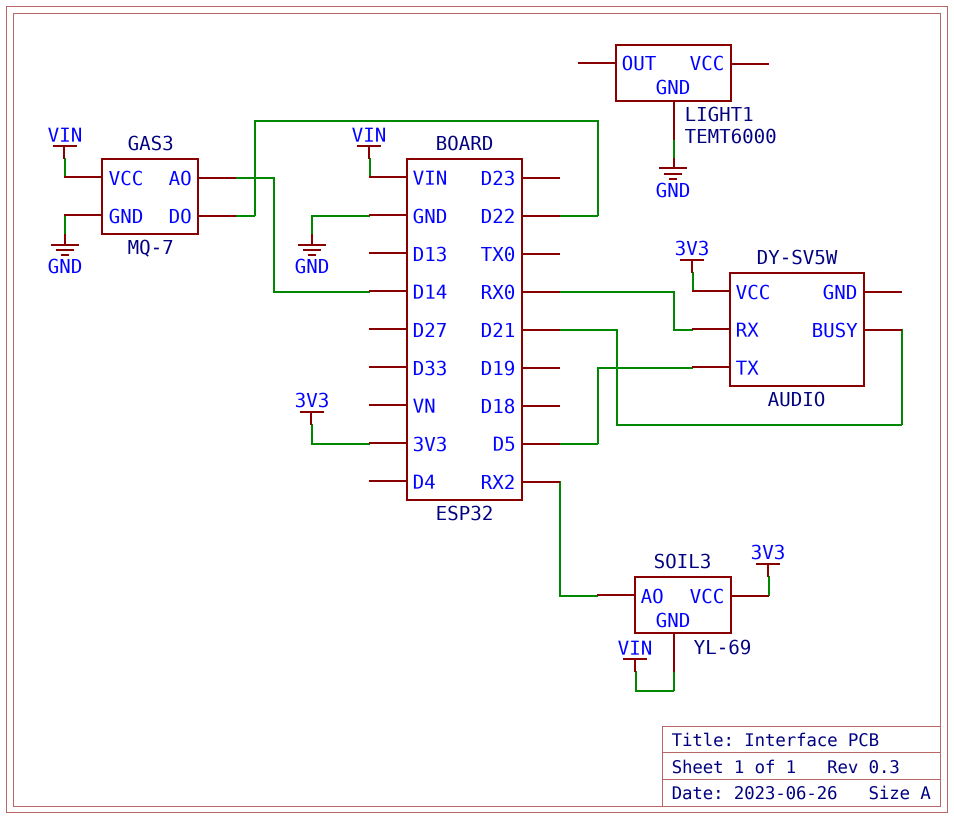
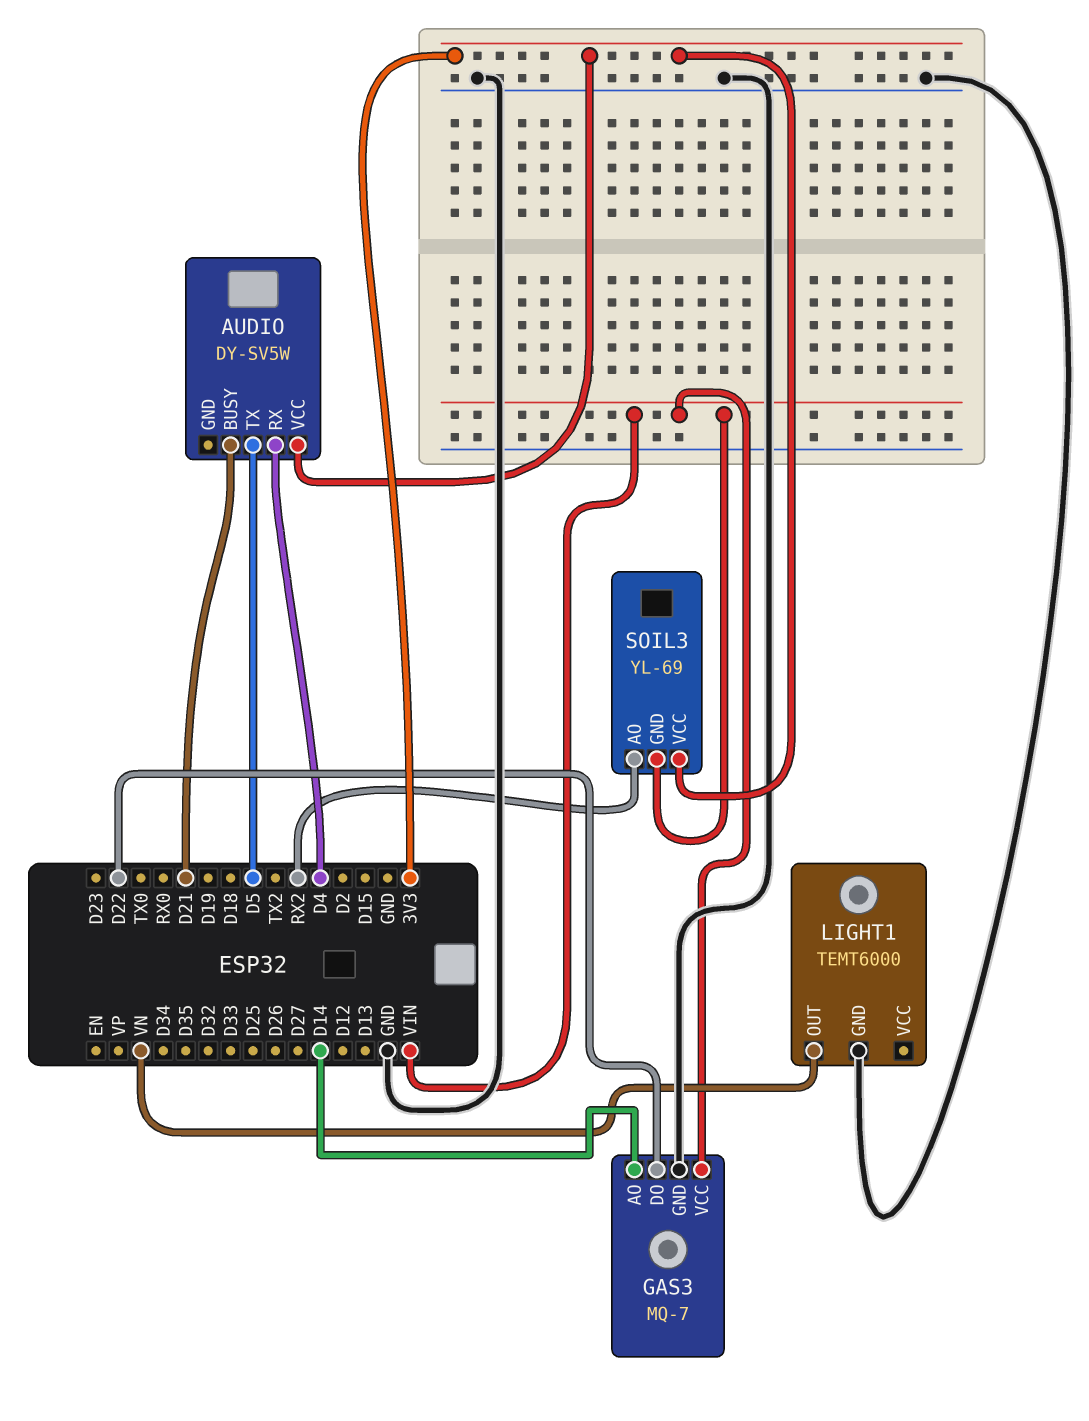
AUDIO pin RX: RX0 -> D4
LIGHT1 pin OUT: none -> VN

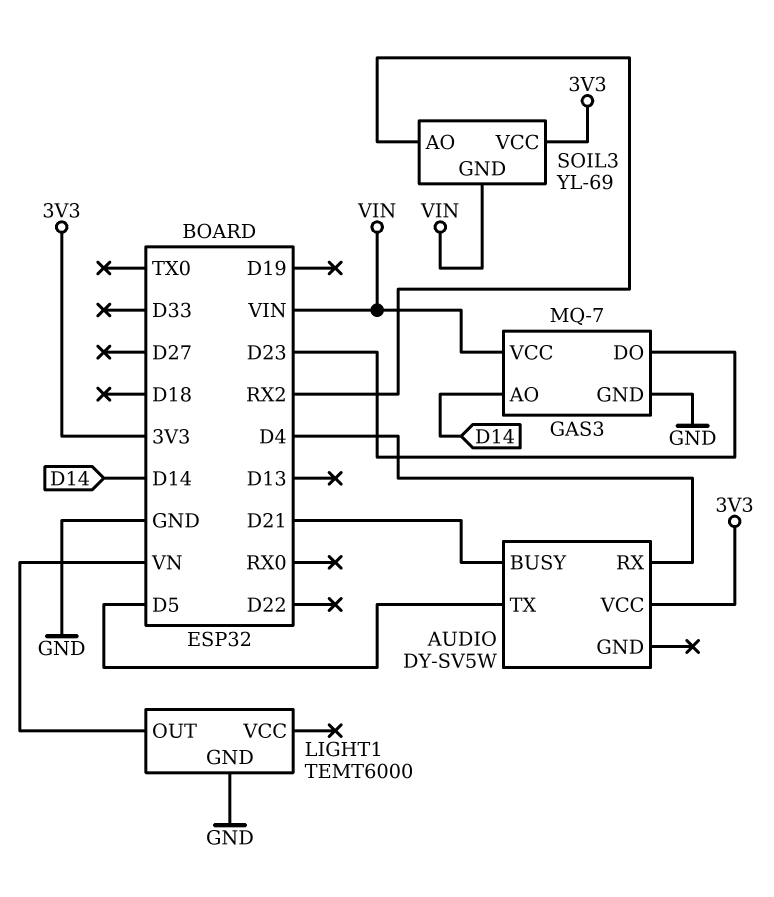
GAS3 pin DO: D22 -> D23

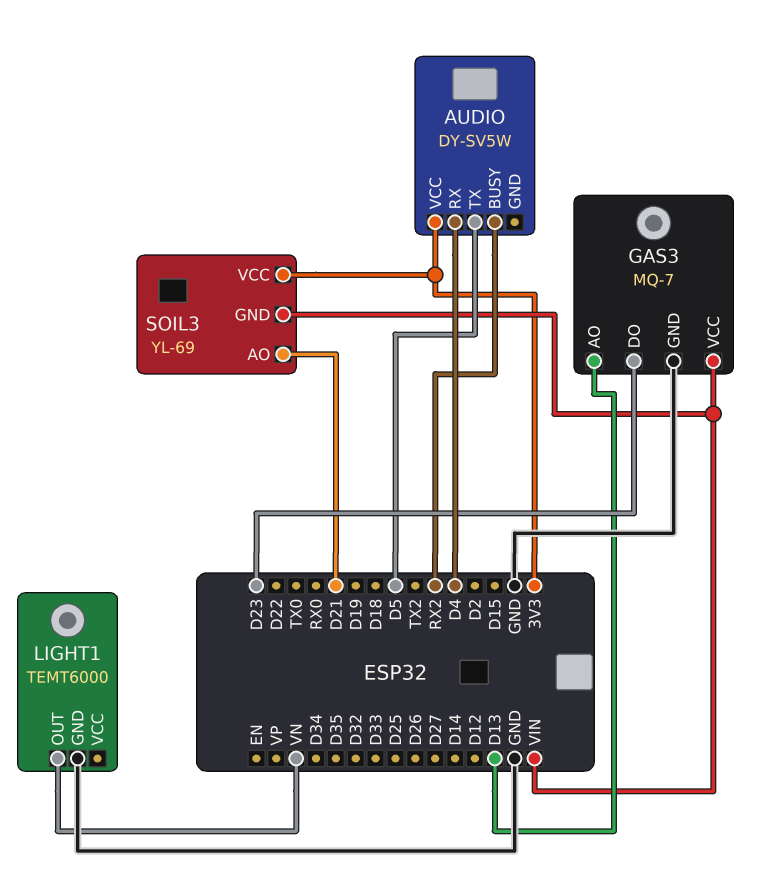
AUDIO pin BUSY: D21 -> RX2
GAS3 pin AO: D14 -> D13
SOIL3 pin AO: RX2 -> D21

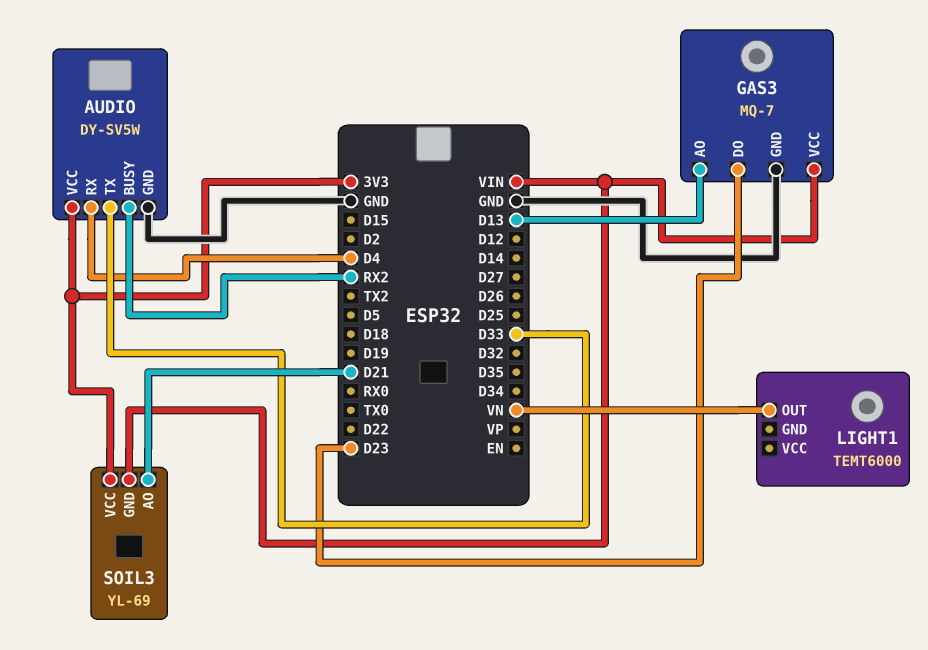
AUDIO pin GND: none -> GND
AUDIO pin TX: D5 -> D33
LIGHT1 pin GND: GND -> none

